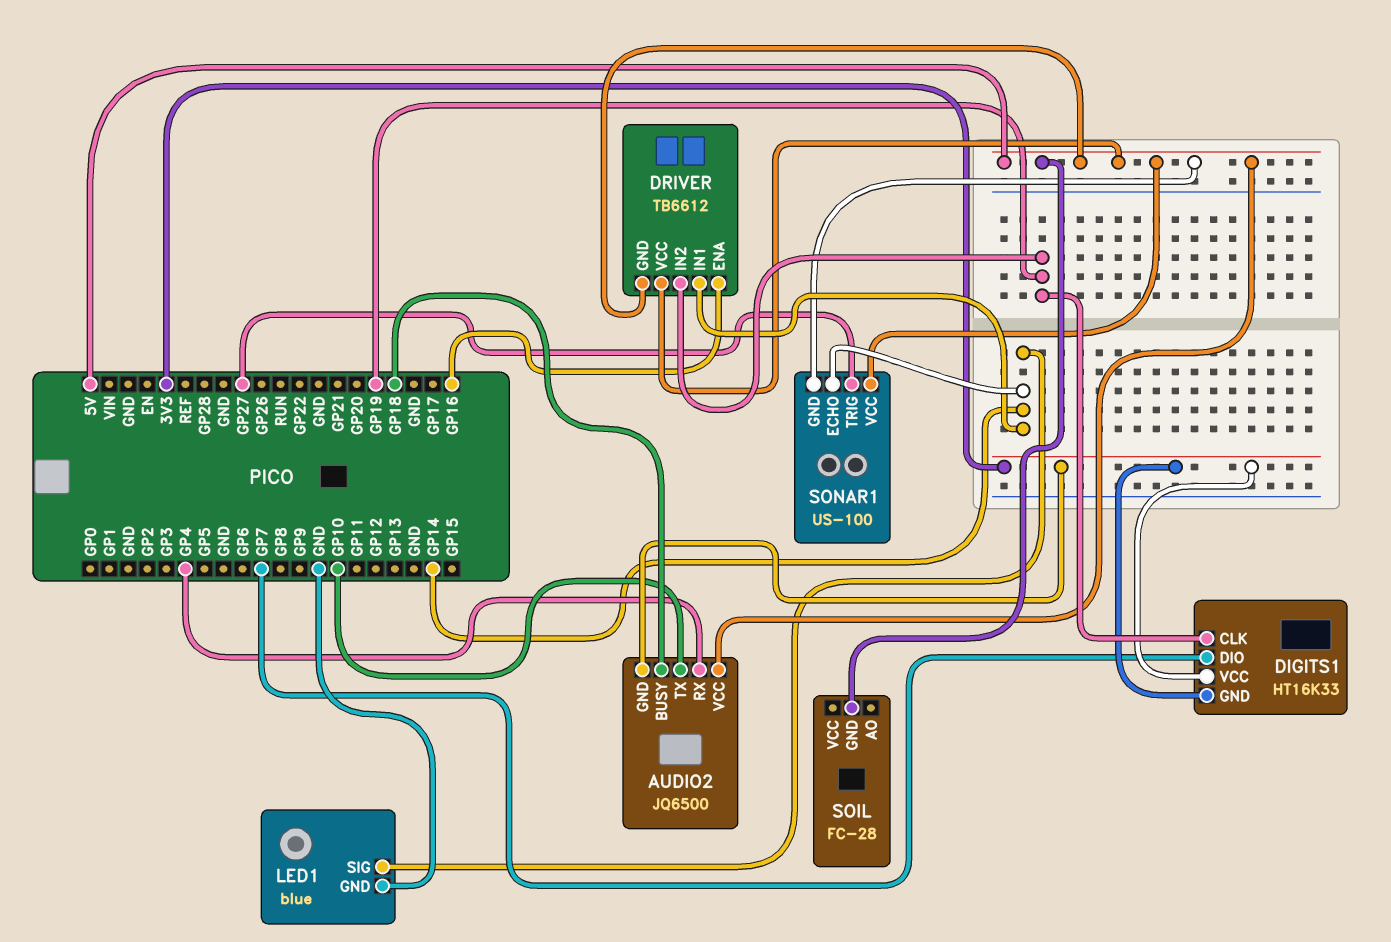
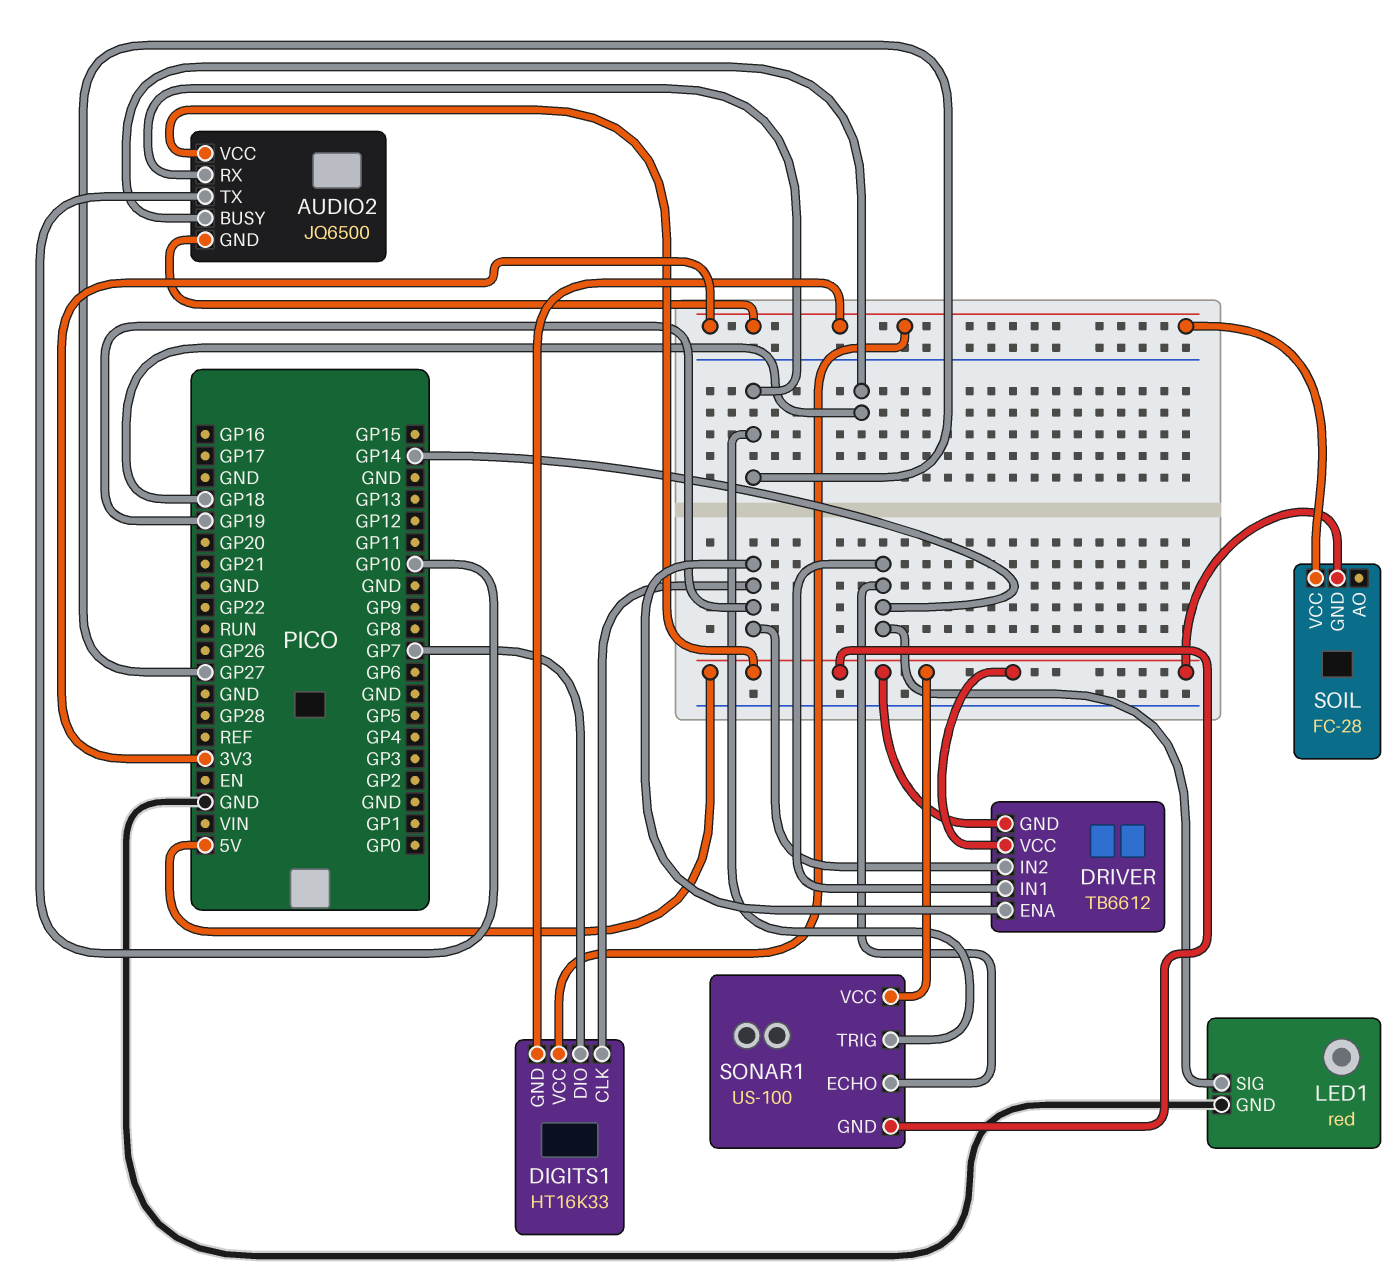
AUDIO2 pin RX: GP4 -> GP27
DRIVER pin ENA: GP16 -> GP19
LED1: blue -> red
SOIL pin VCC: none -> 3V3

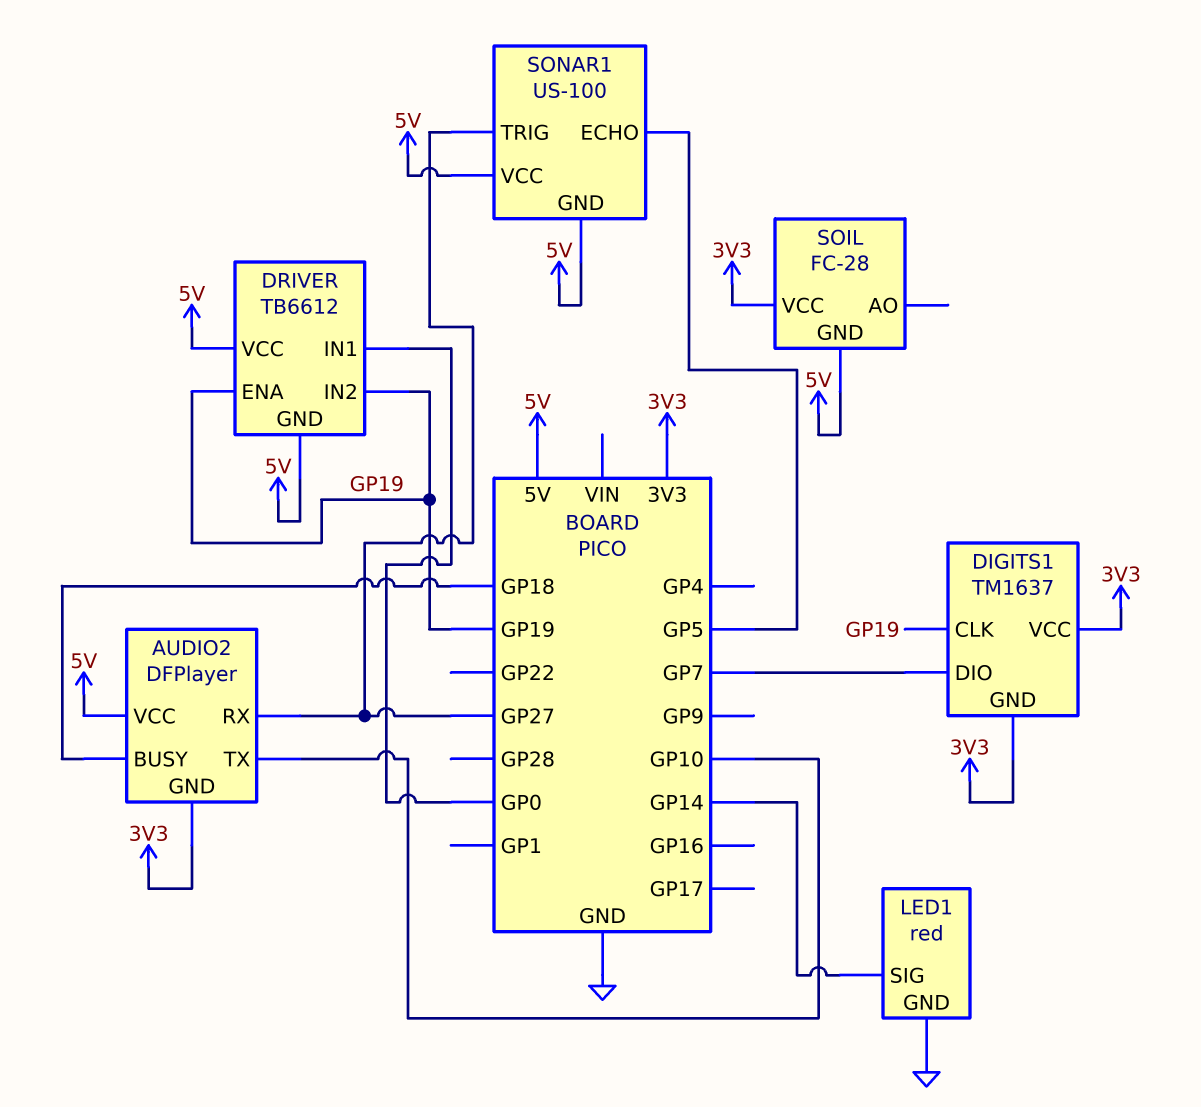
AUDIO2: JQ6500 -> DFPlayer
DIGITS1: HT16K33 -> TM1637
DRIVER pin IN1: GP14 -> GP0
SONAR1 pin ECHO: GP14 -> GP5

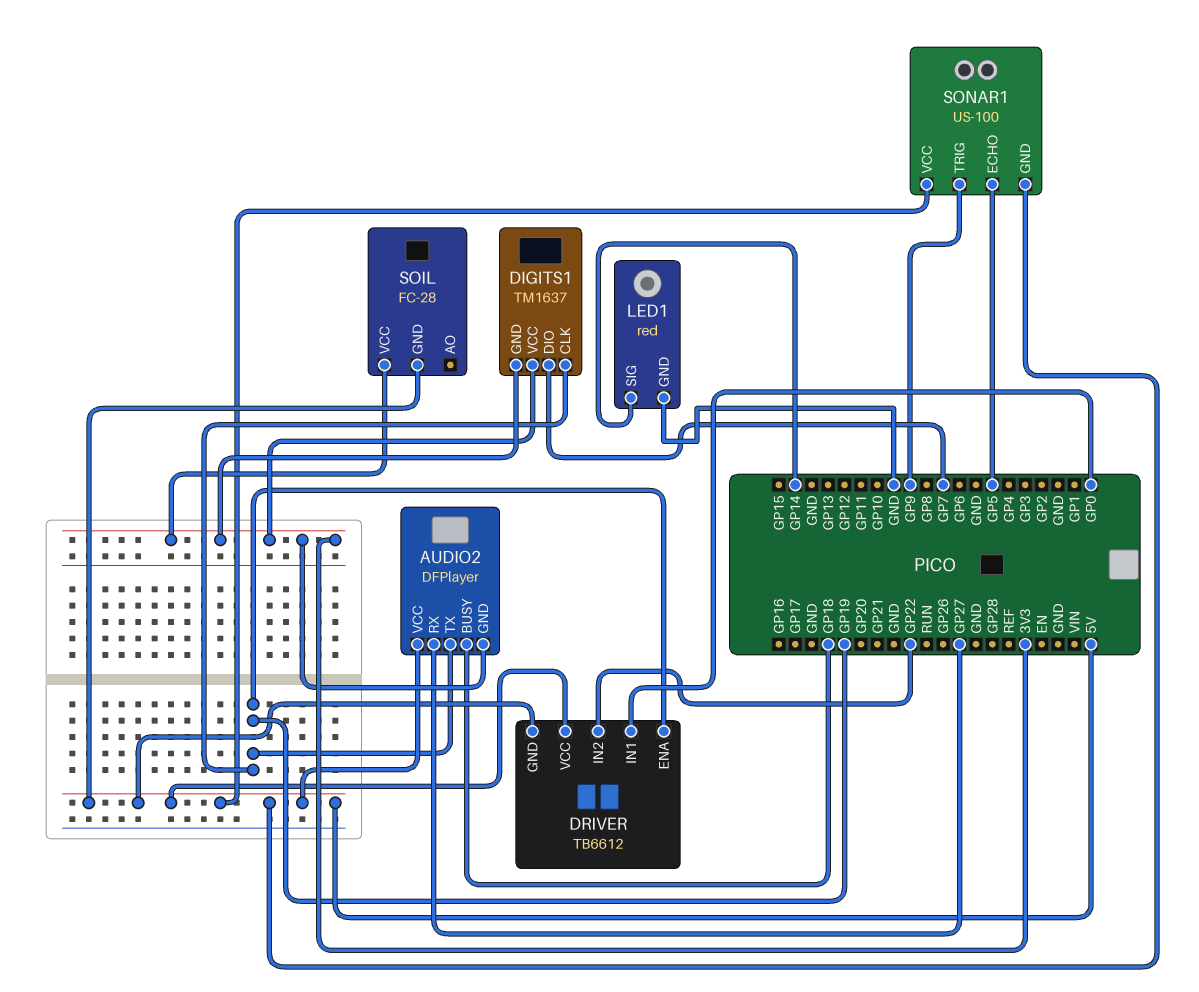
AUDIO2 pin TX: GP10 -> GP19
DRIVER pin IN2: GP19 -> GP22
SONAR1 pin TRIG: GP27 -> GP9

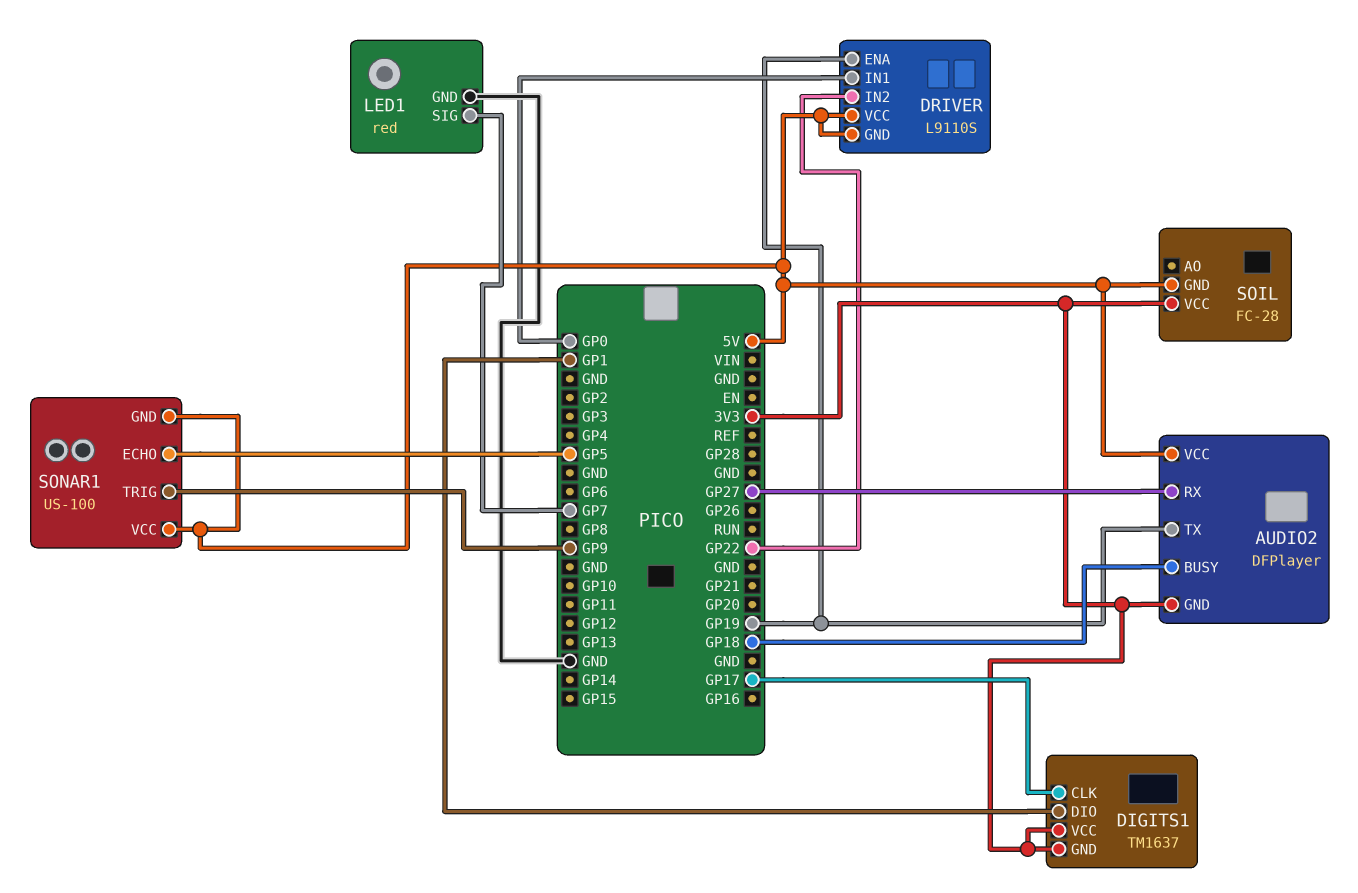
DIGITS1 pin CLK: GP19 -> GP17
DIGITS1 pin DIO: GP7 -> GP1
DRIVER: TB6612 -> L9110S
LED1 pin SIG: GP14 -> GP7

